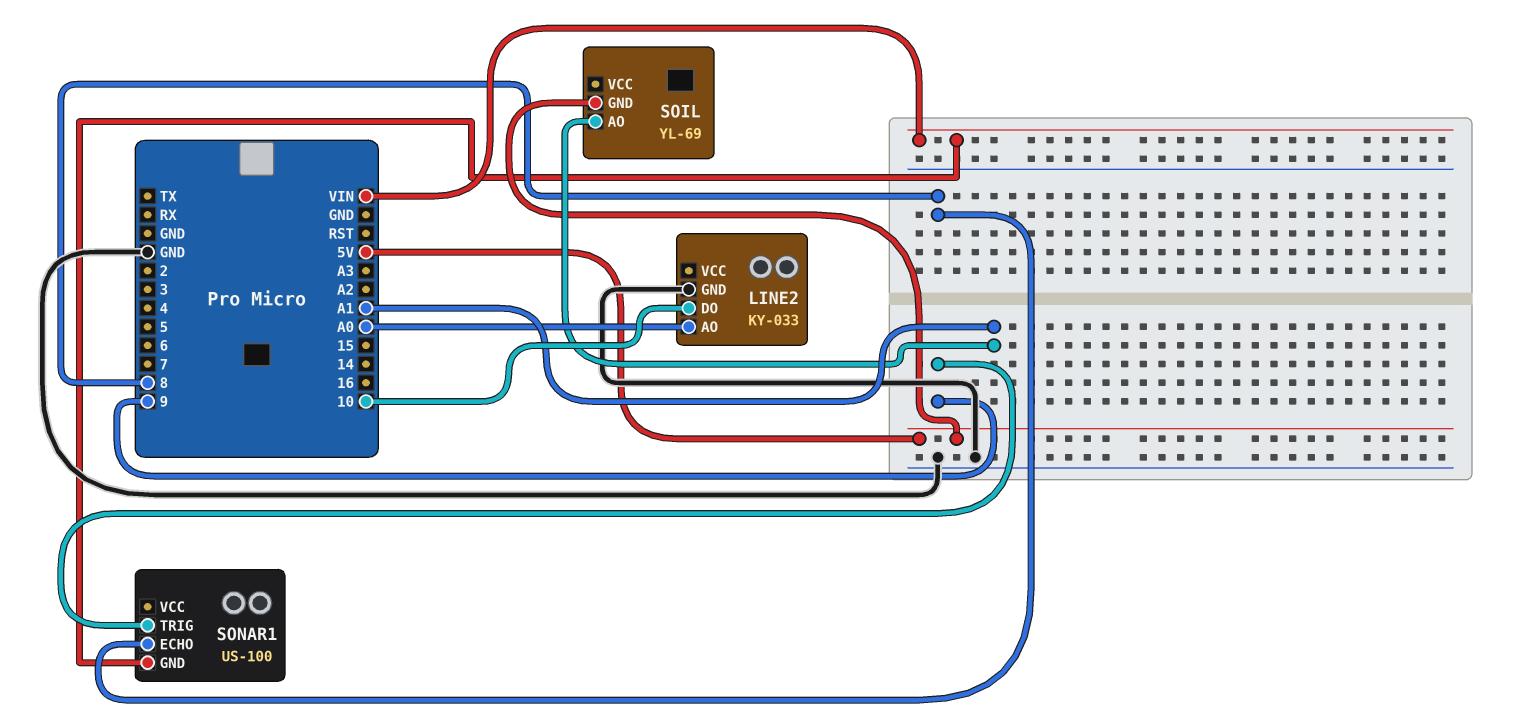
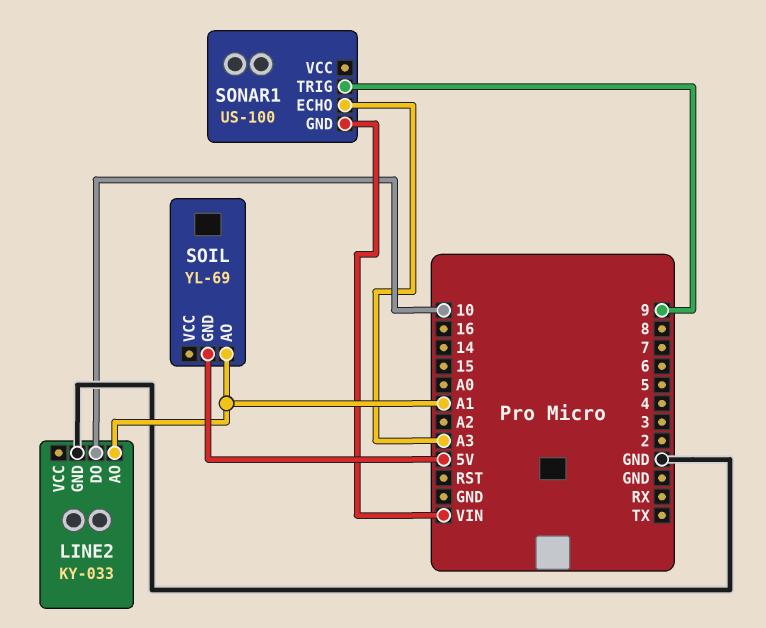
LINE2 pin AO: A0 -> A1
SONAR1 pin ECHO: 8 -> A3

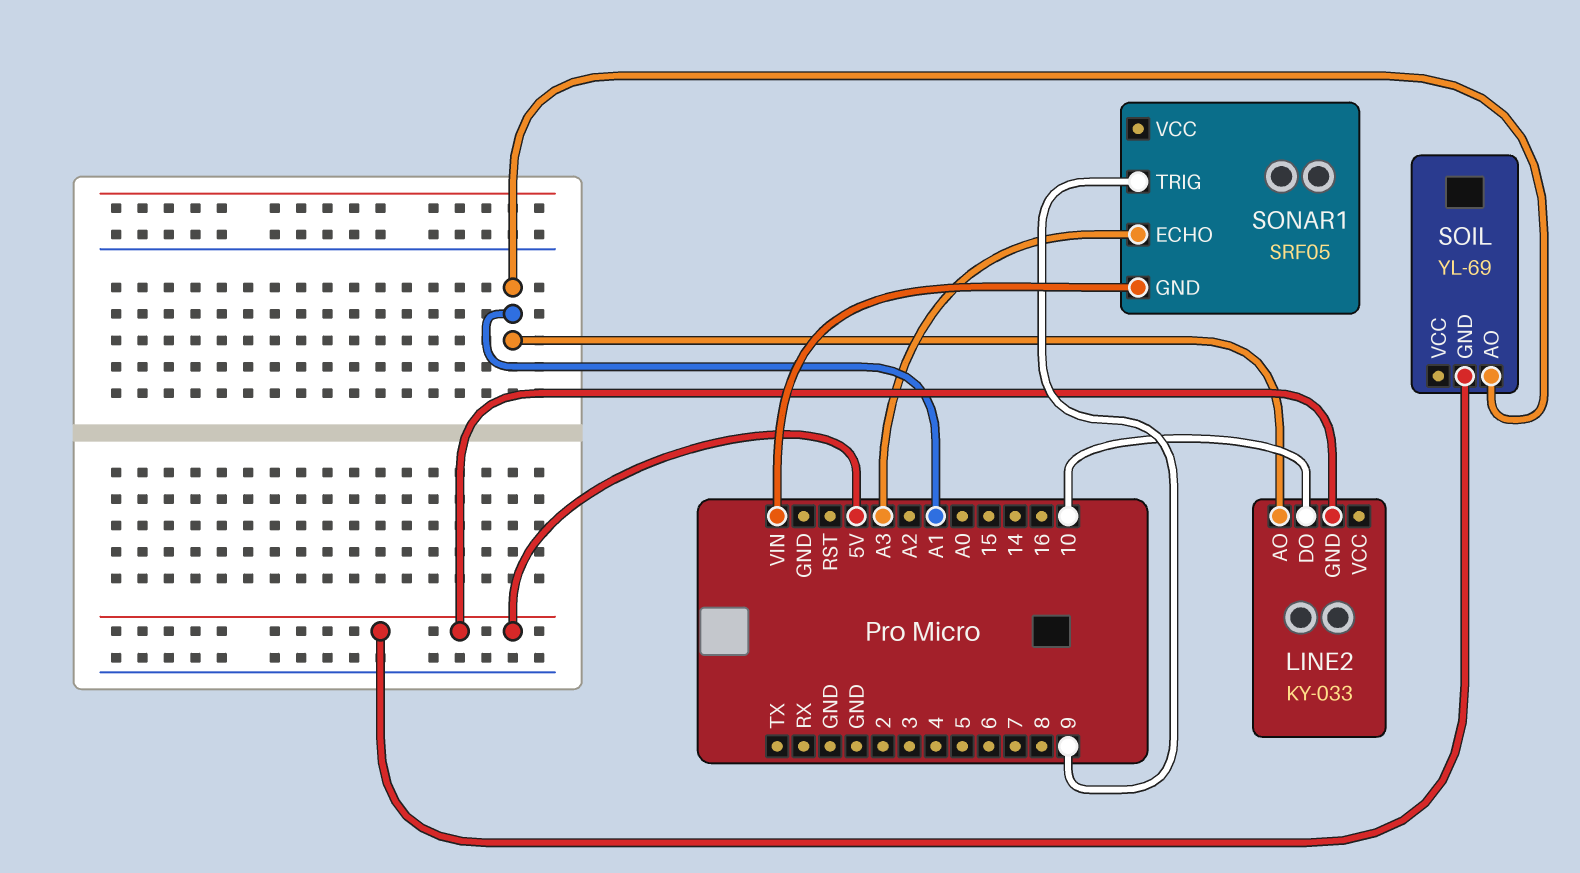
LINE2 pin GND: GND -> 5V
SONAR1: US-100 -> SRF05

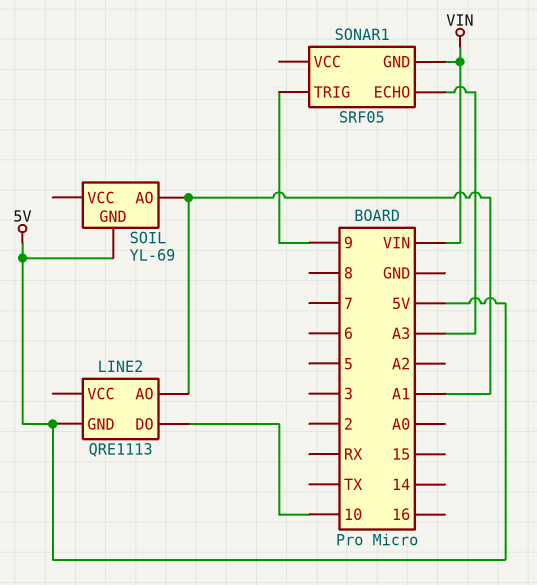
LINE2: KY-033 -> QRE1113

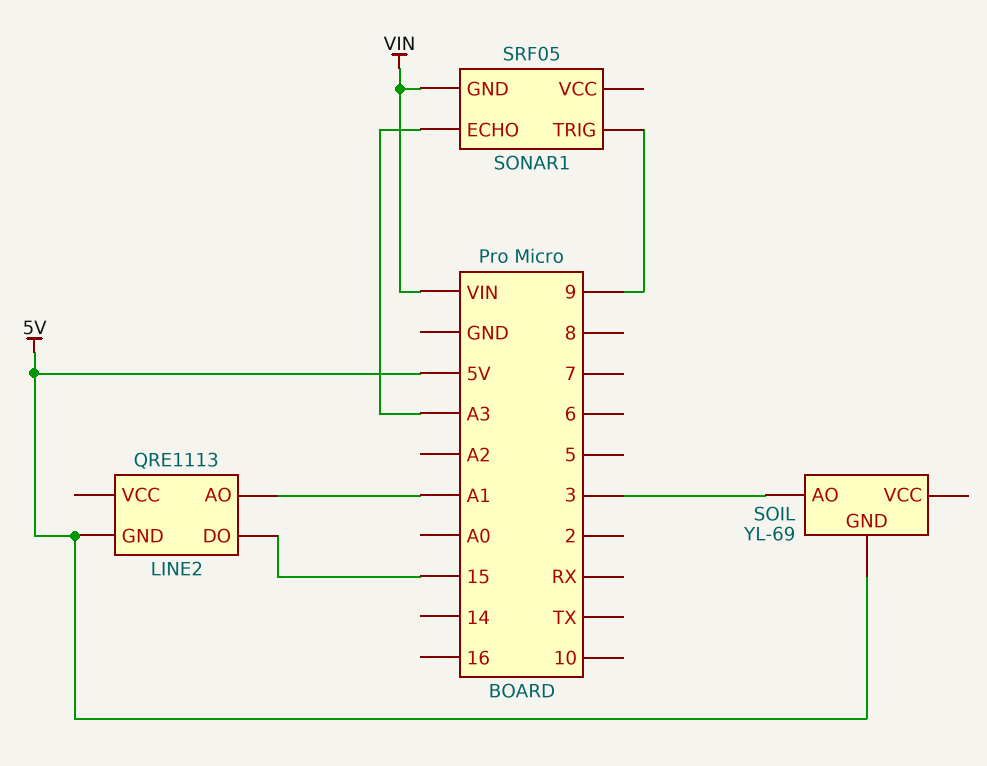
LINE2 pin DO: 10 -> 15
SOIL pin AO: A1 -> 3

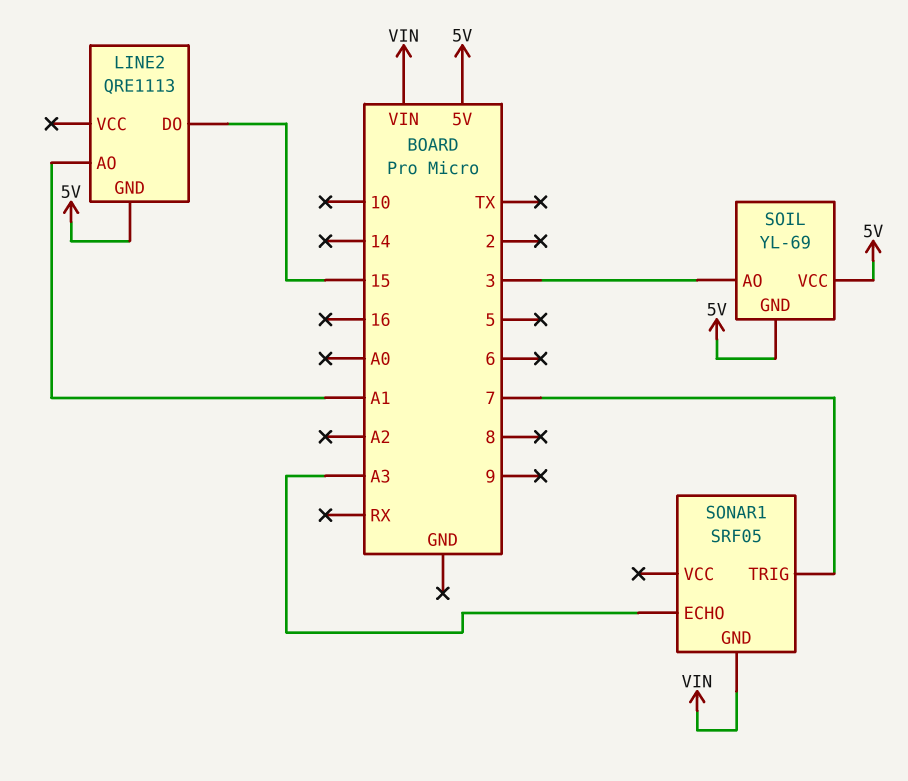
SOIL pin VCC: none -> 5V
SONAR1 pin TRIG: 9 -> 7

